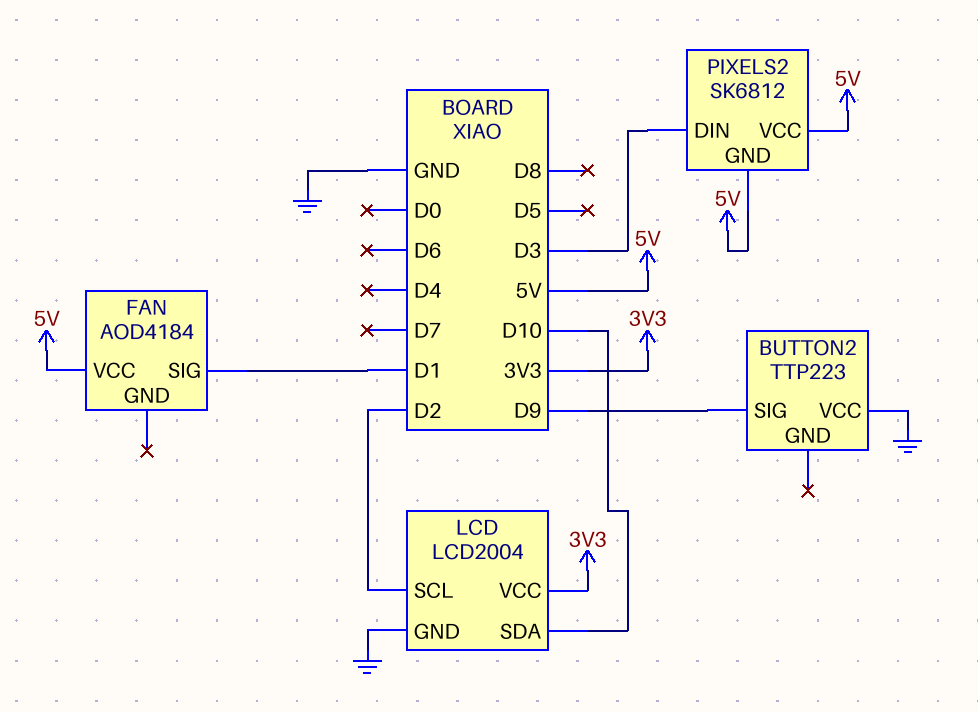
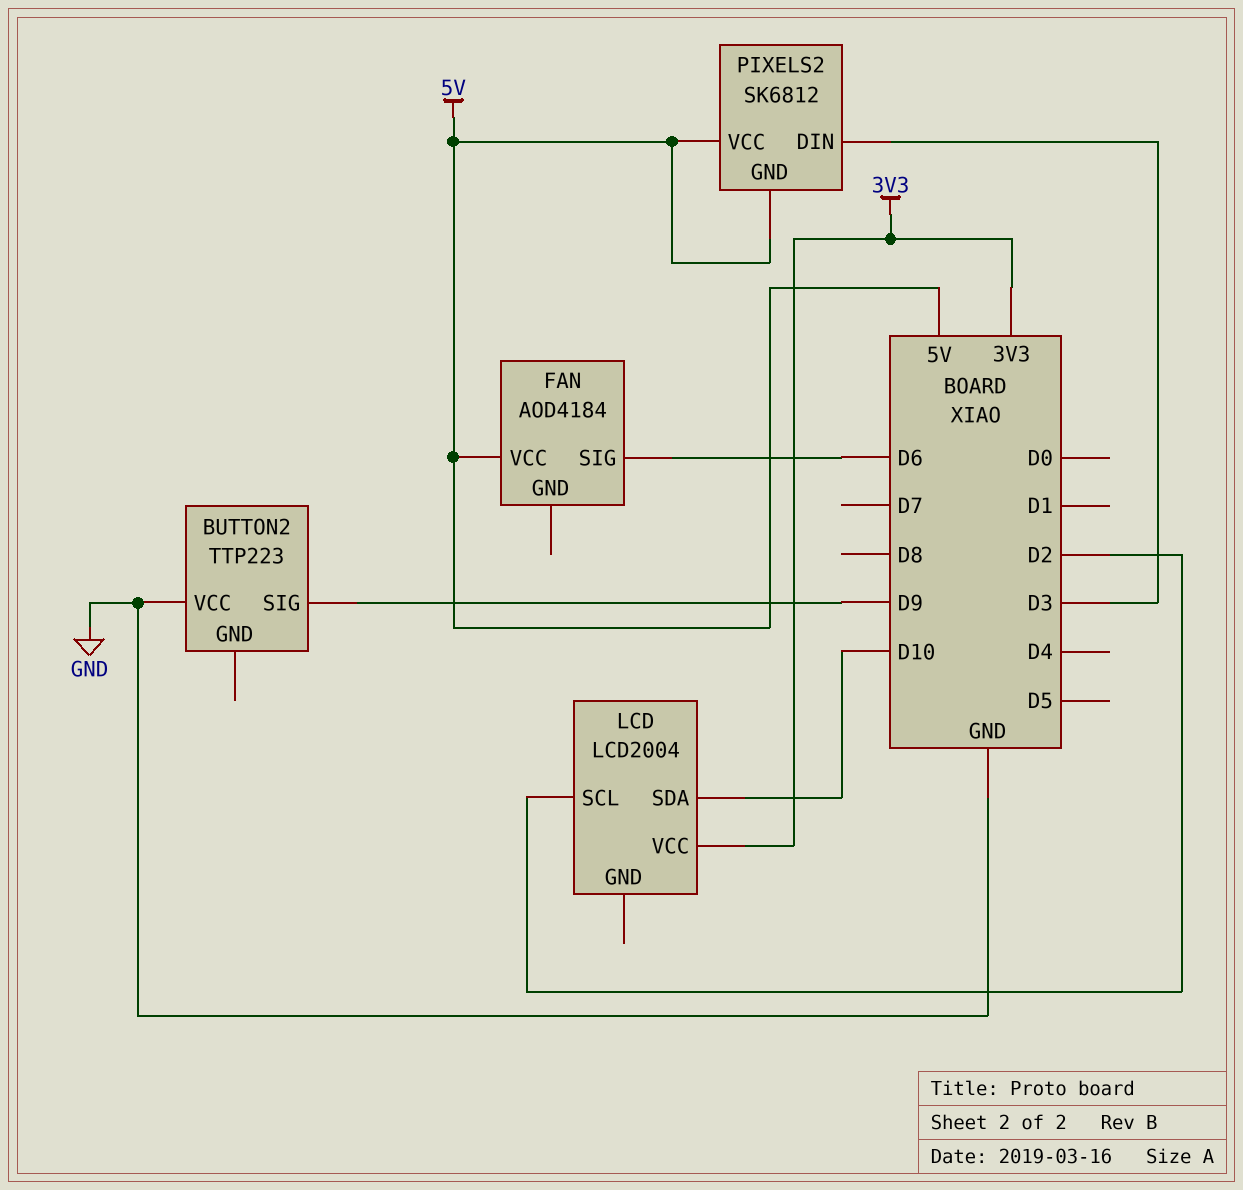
FAN pin SIG: D1 -> D6
LCD pin GND: GND -> none

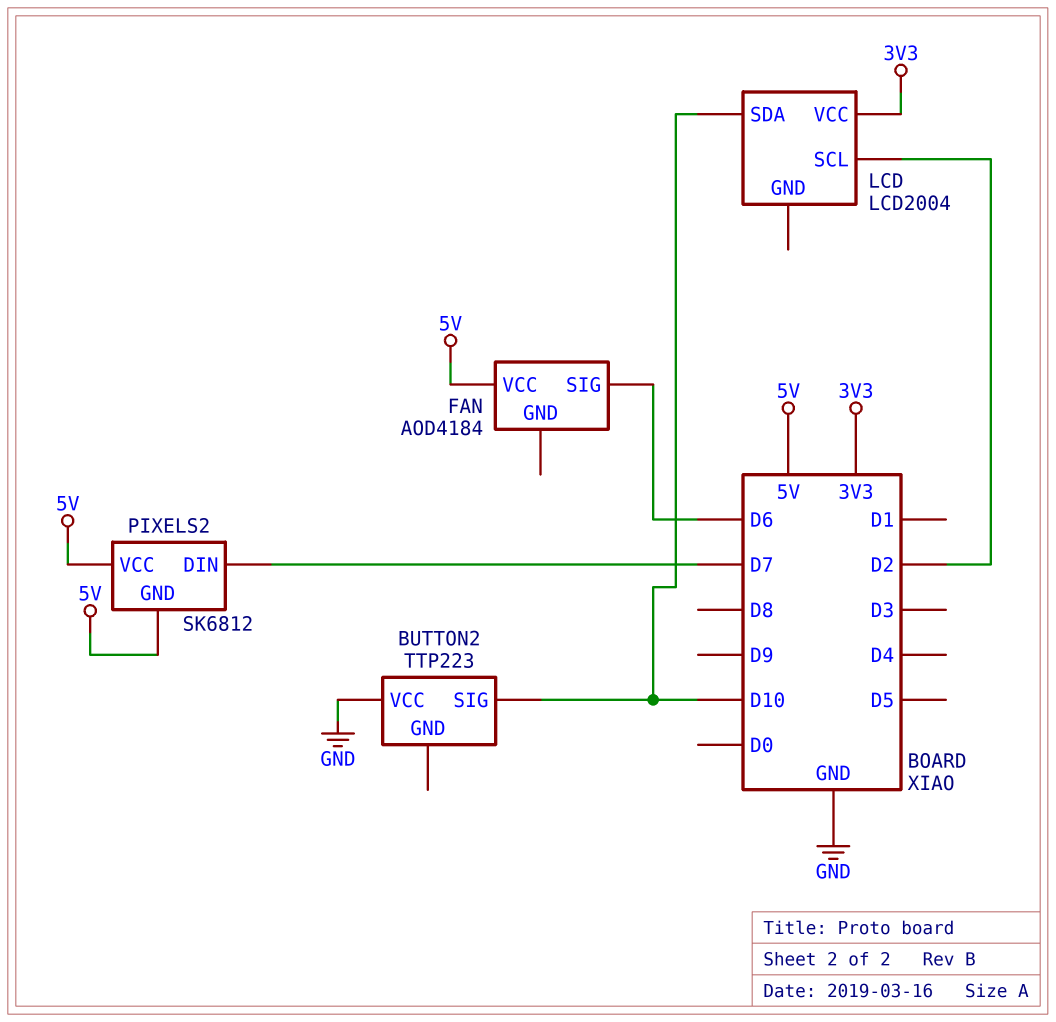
BUTTON2 pin SIG: D9 -> D10
PIXELS2 pin DIN: D3 -> D7

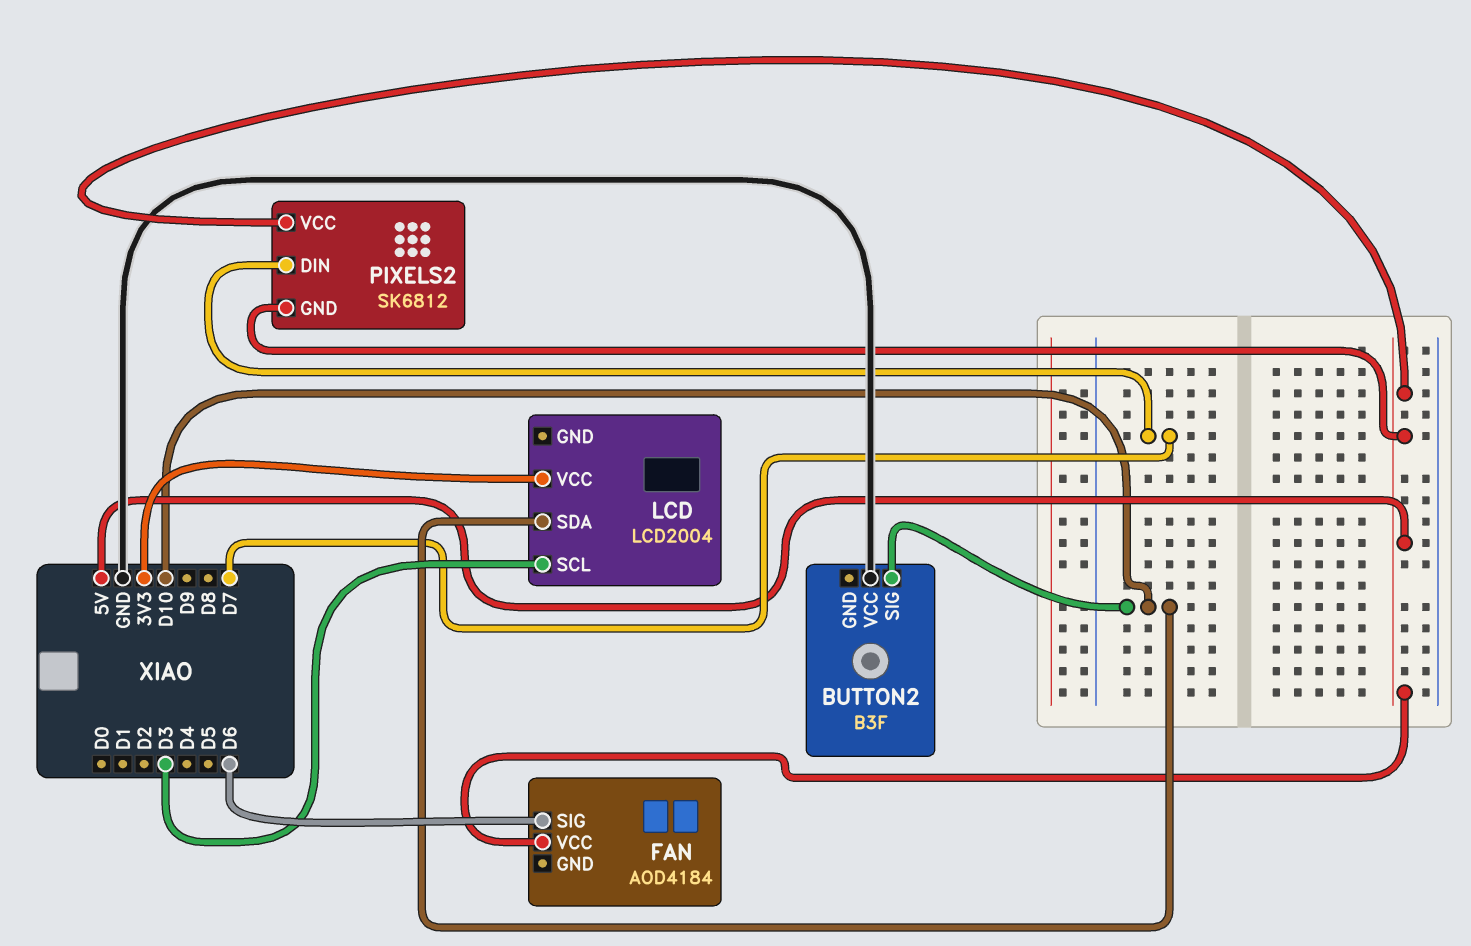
BUTTON2: TTP223 -> B3F
LCD pin SCL: D2 -> D3

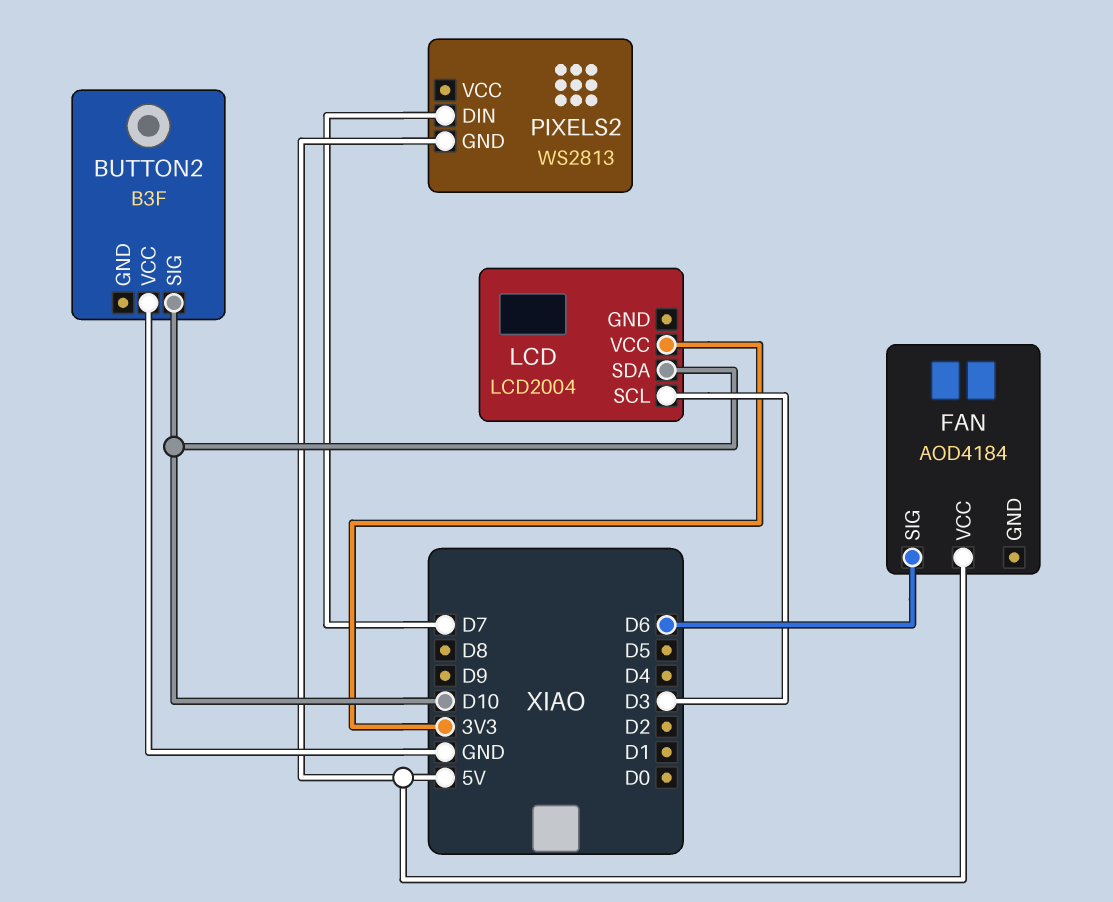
PIXELS2: SK6812 -> WS2813
PIXELS2 pin VCC: 5V -> none

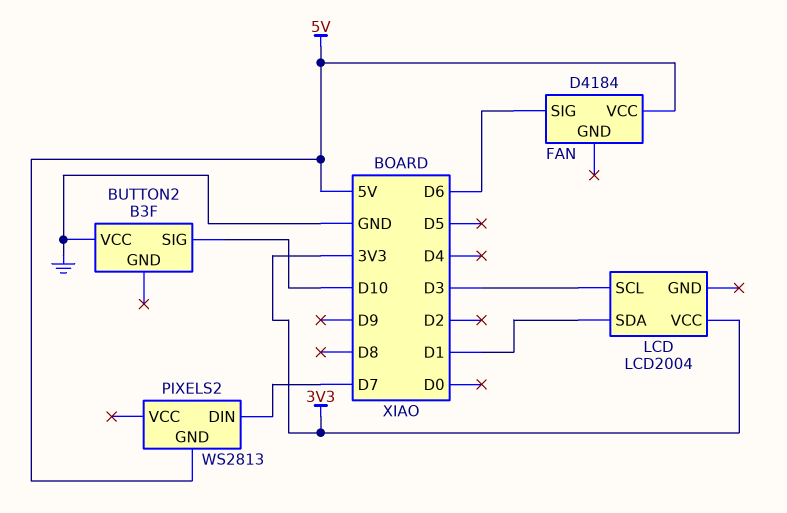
FAN: AOD4184 -> D4184
LCD pin SDA: D10 -> D1

